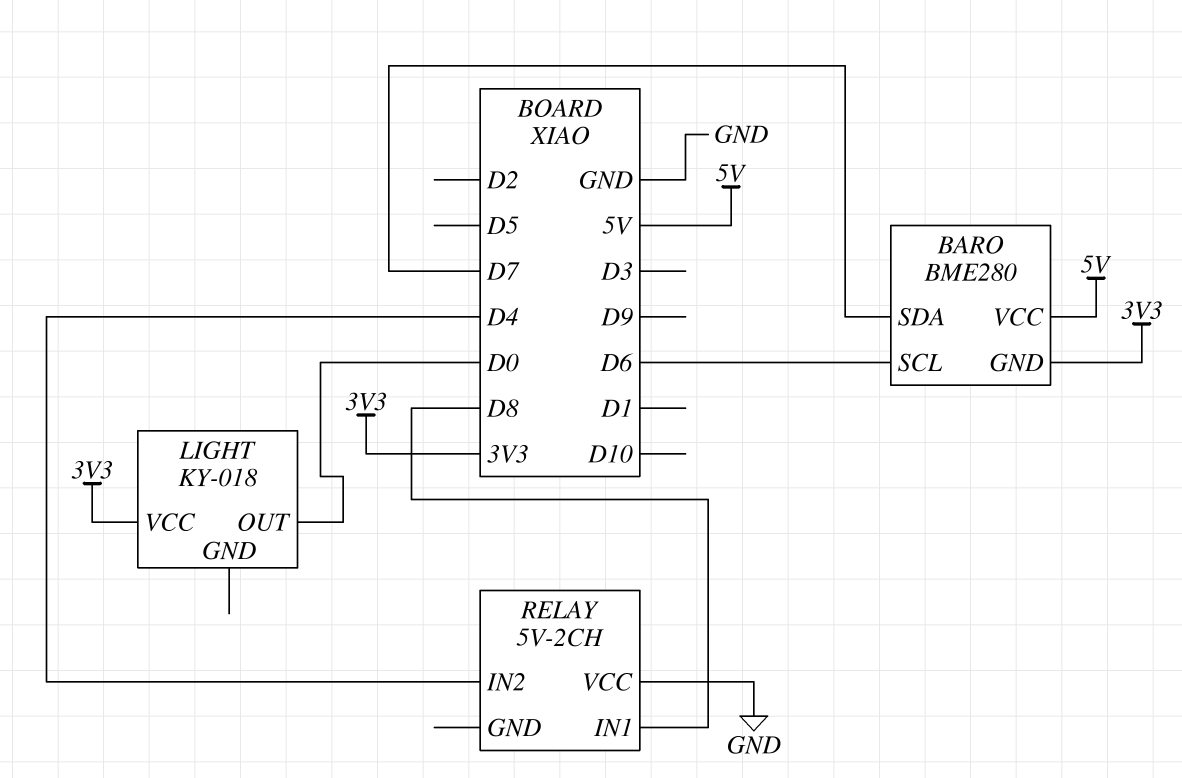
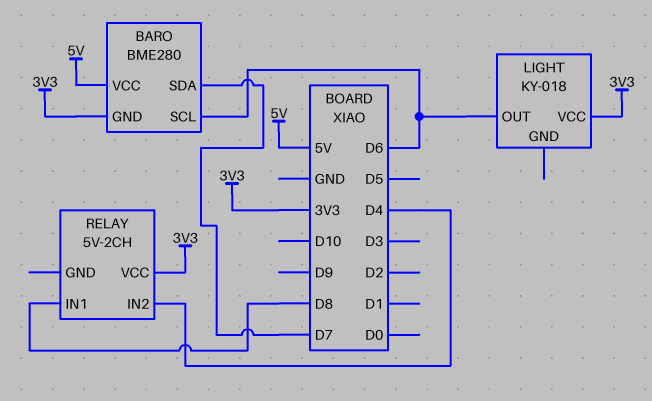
LIGHT pin OUT: D0 -> D6
RELAY pin VCC: GND -> 3V3

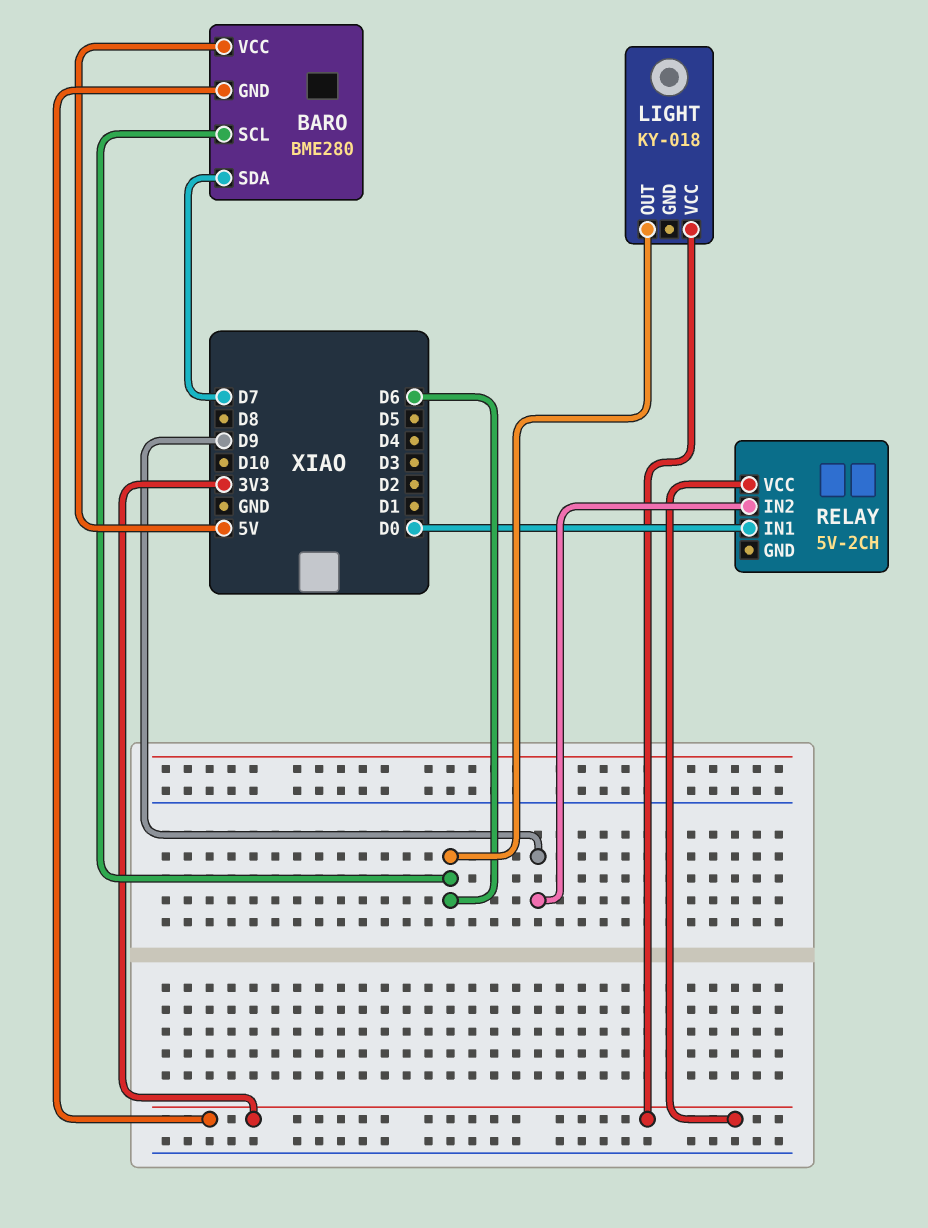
RELAY pin IN1: D8 -> D0
RELAY pin IN2: D4 -> D9

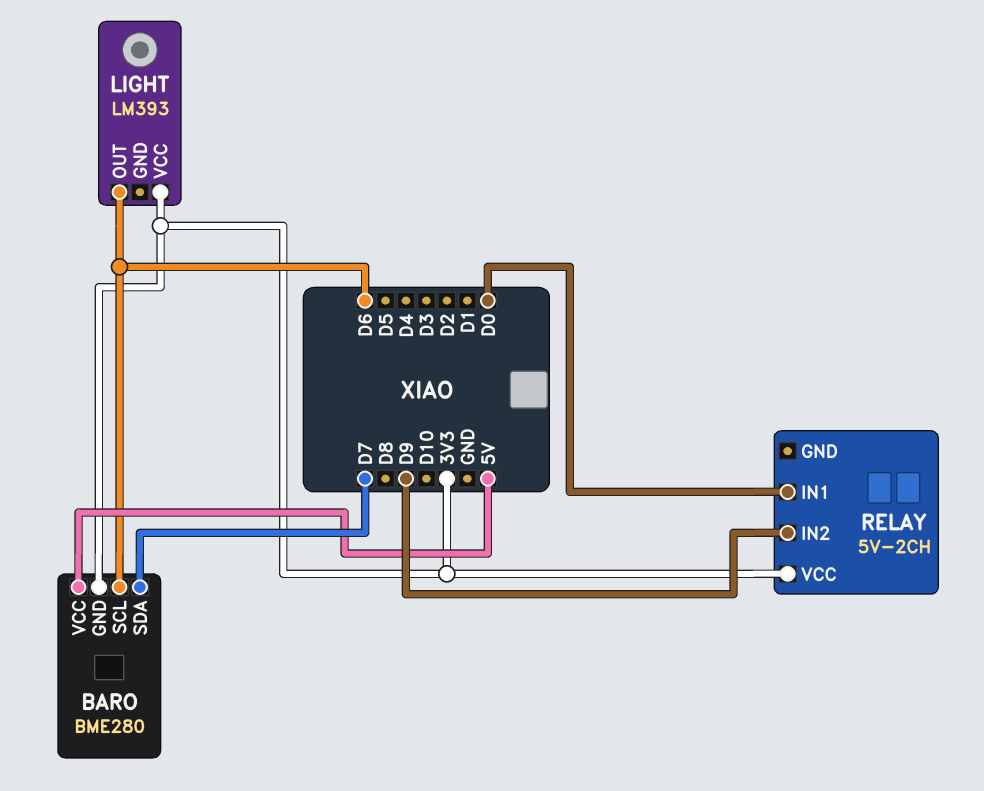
LIGHT: KY-018 -> LM393

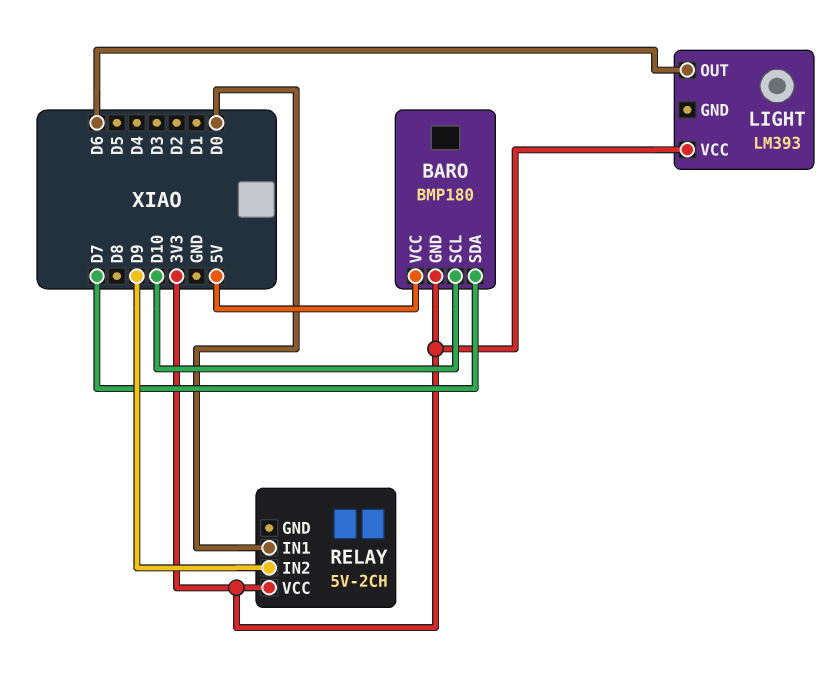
BARO: BME280 -> BMP180
BARO pin SCL: D6 -> D10

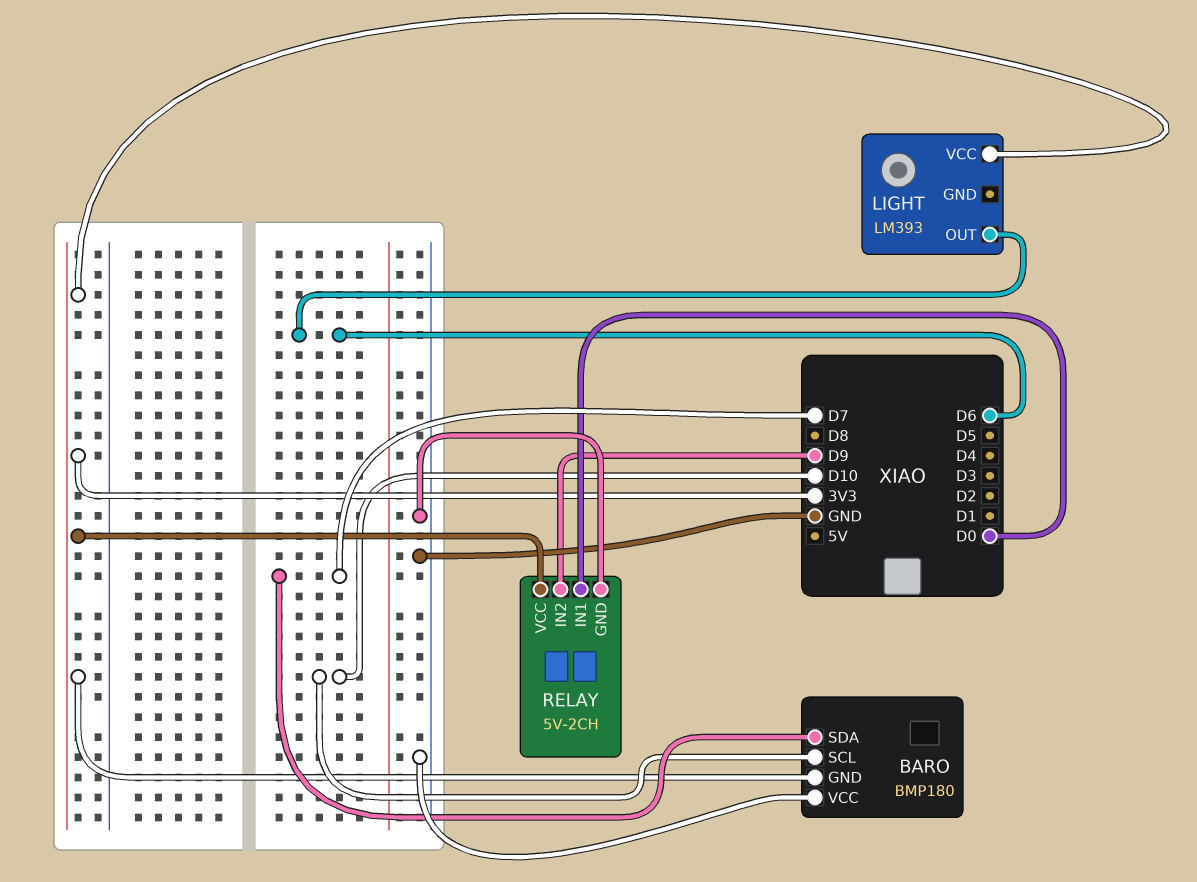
BARO pin VCC: 5V -> GND
RELAY pin GND: none -> GND

